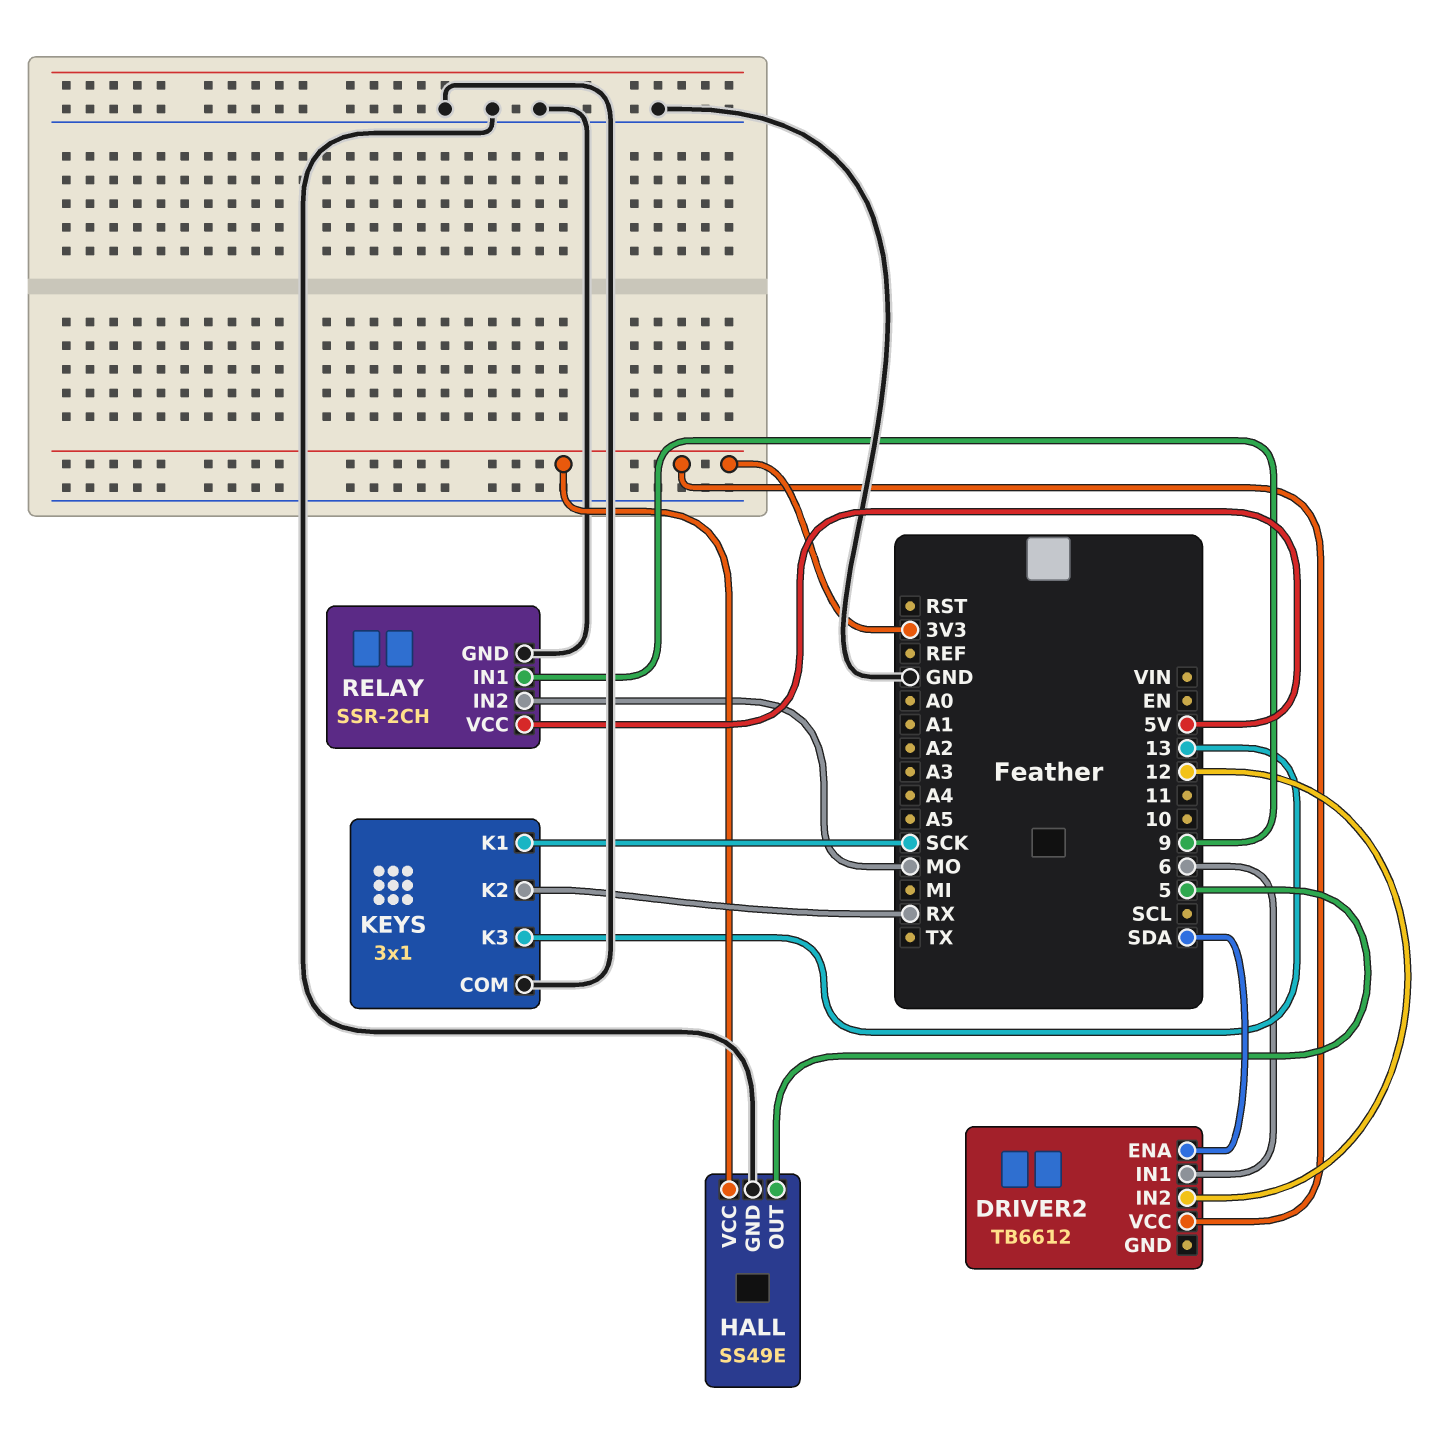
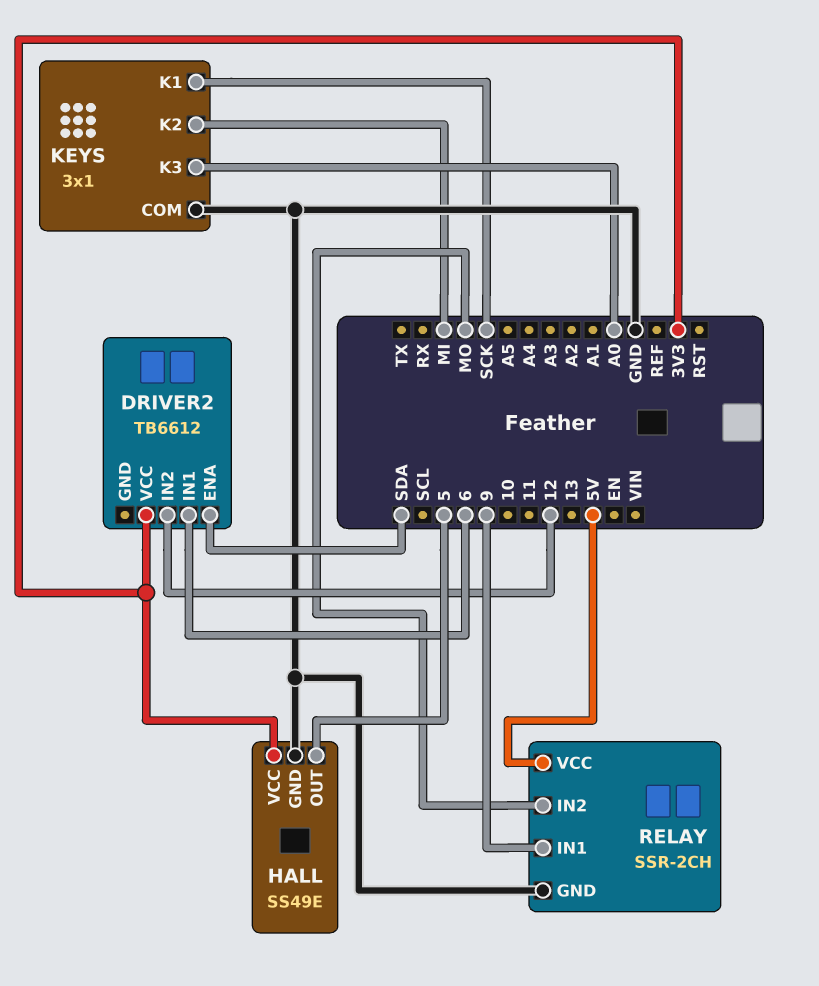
KEYS pin K2: RX -> MI
KEYS pin K3: 13 -> A0

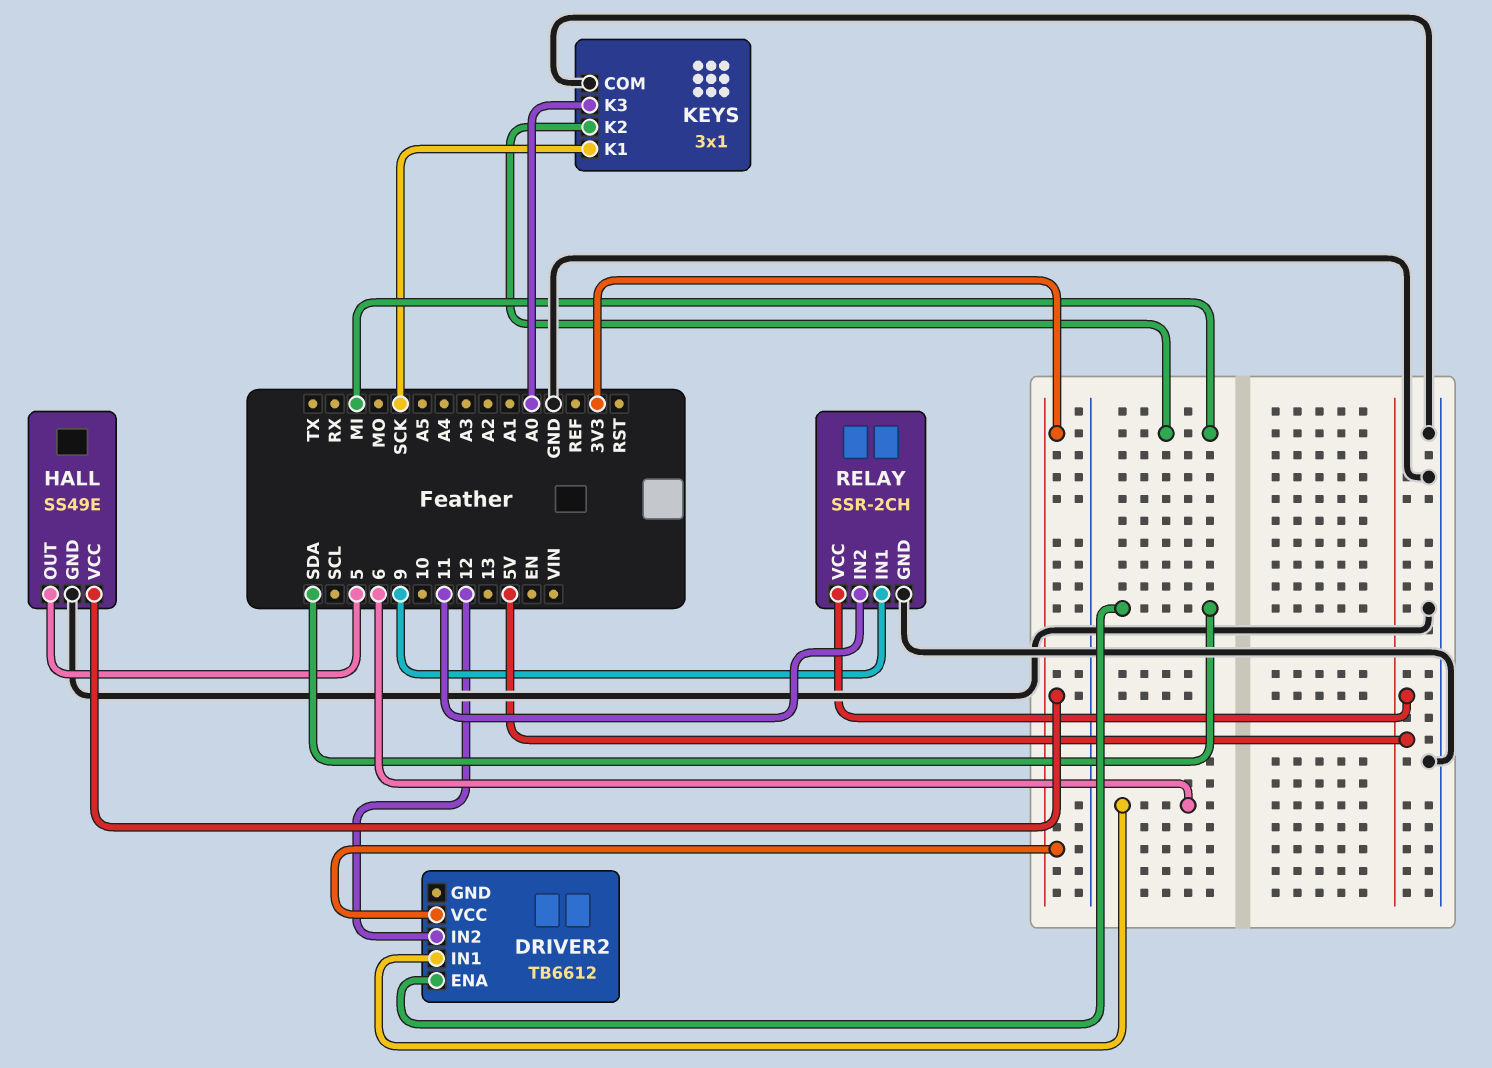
RELAY pin IN2: MO -> 11

